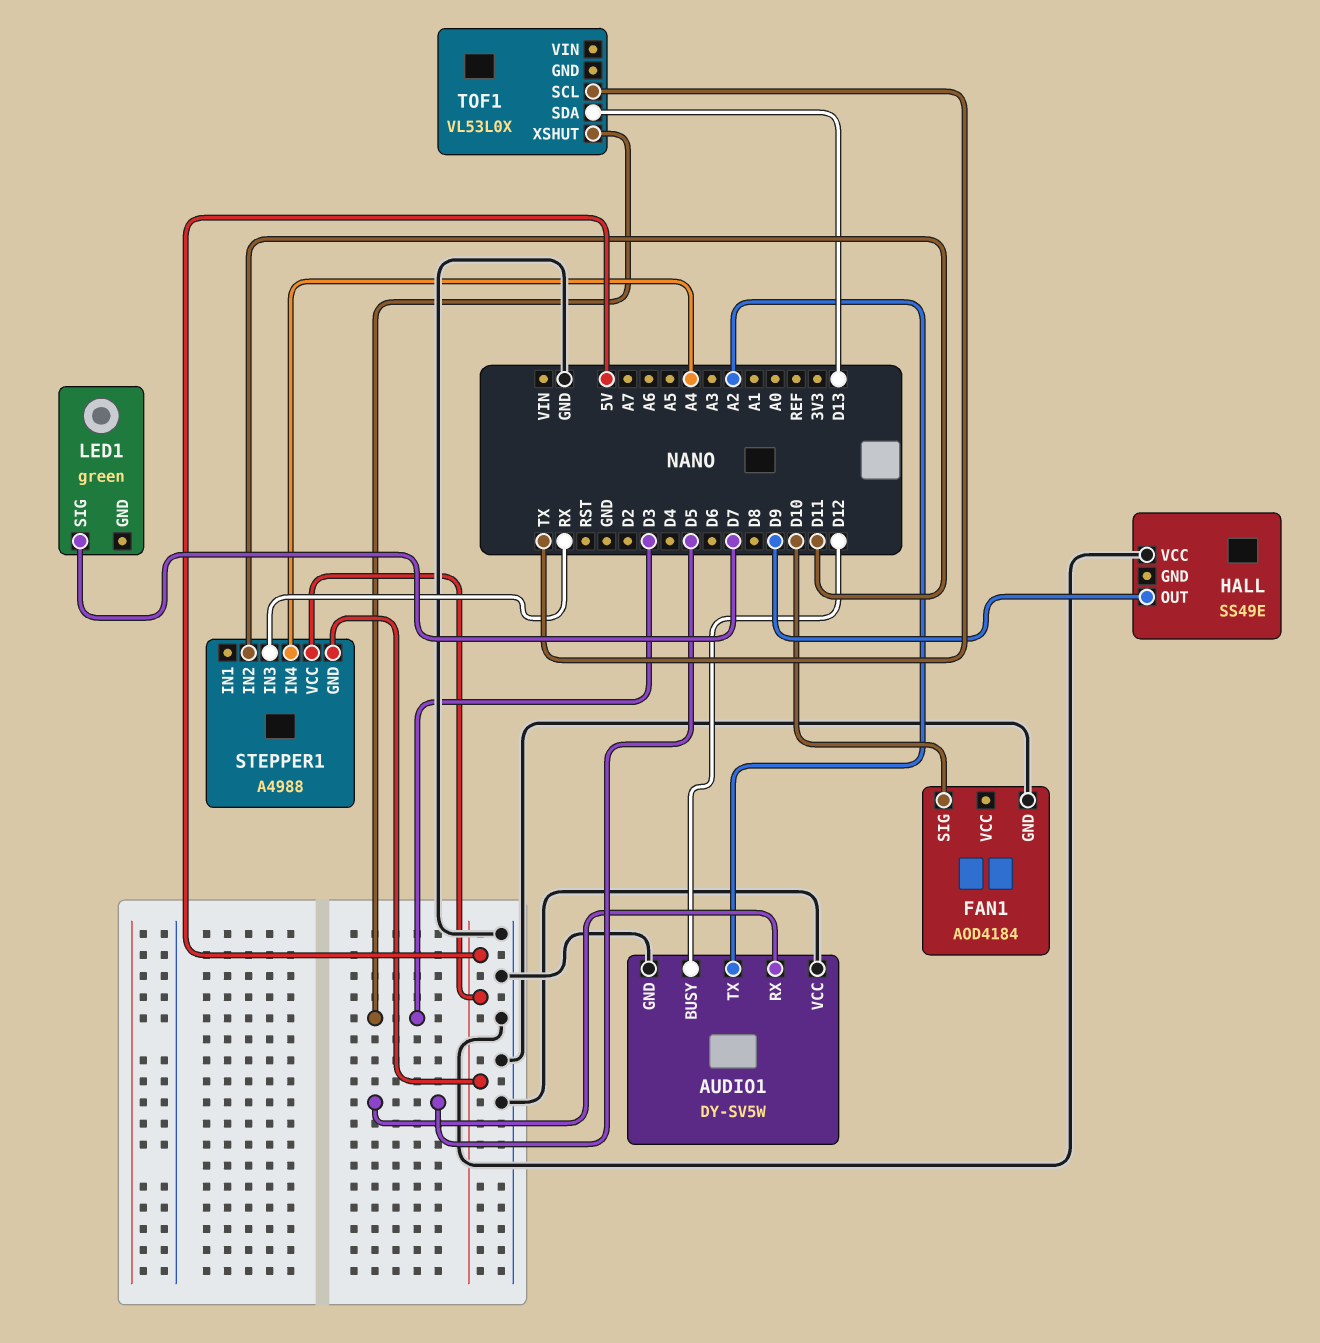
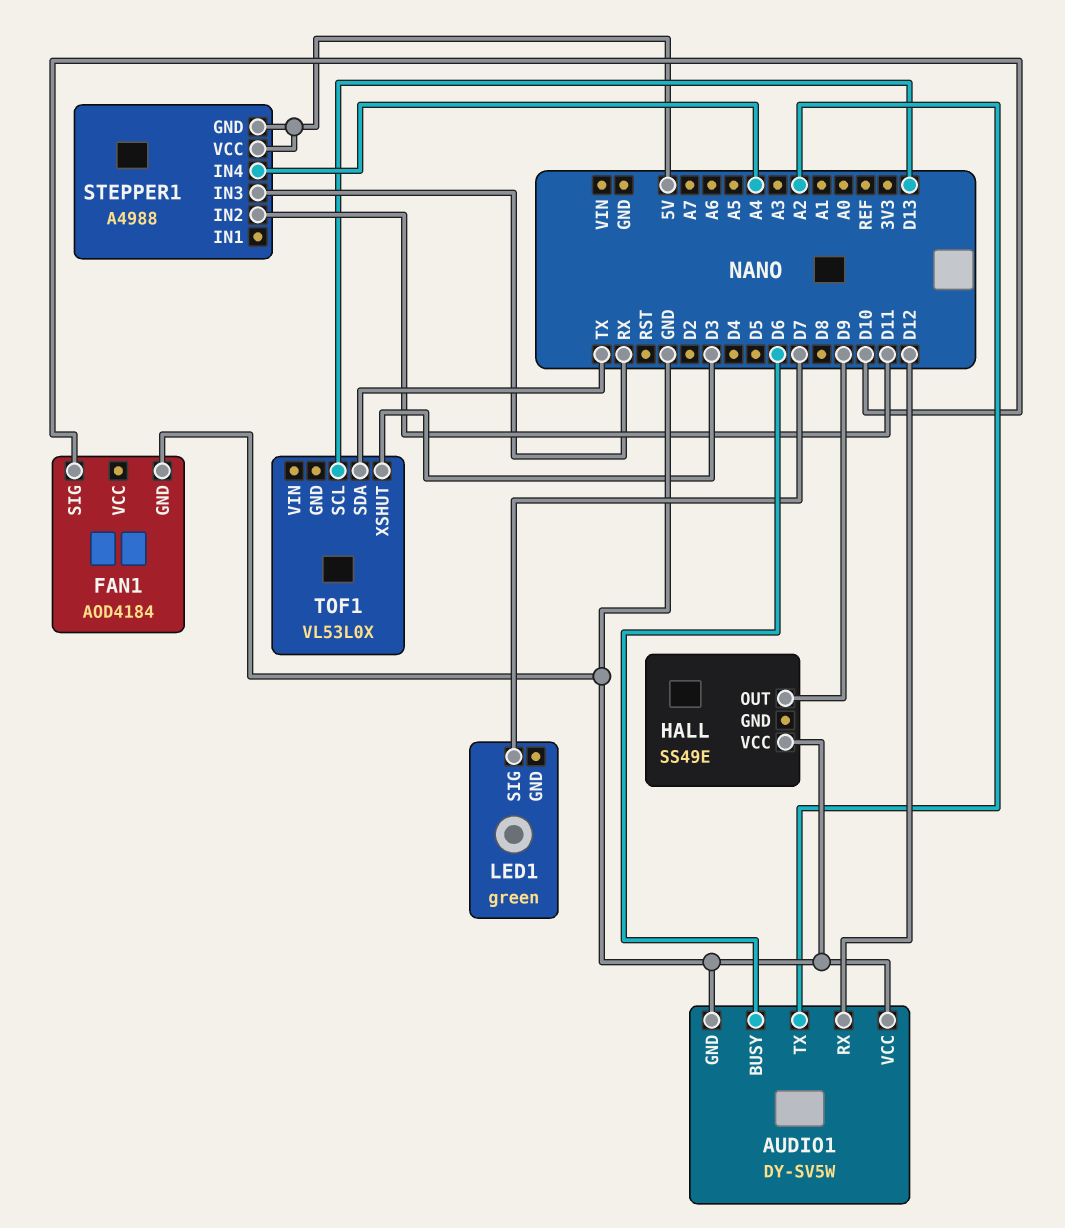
AUDIO1 pin BUSY: D12 -> D6
AUDIO1 pin RX: D5 -> D12
TOF1 pin SCL: TX -> D13
TOF1 pin SDA: D13 -> TX

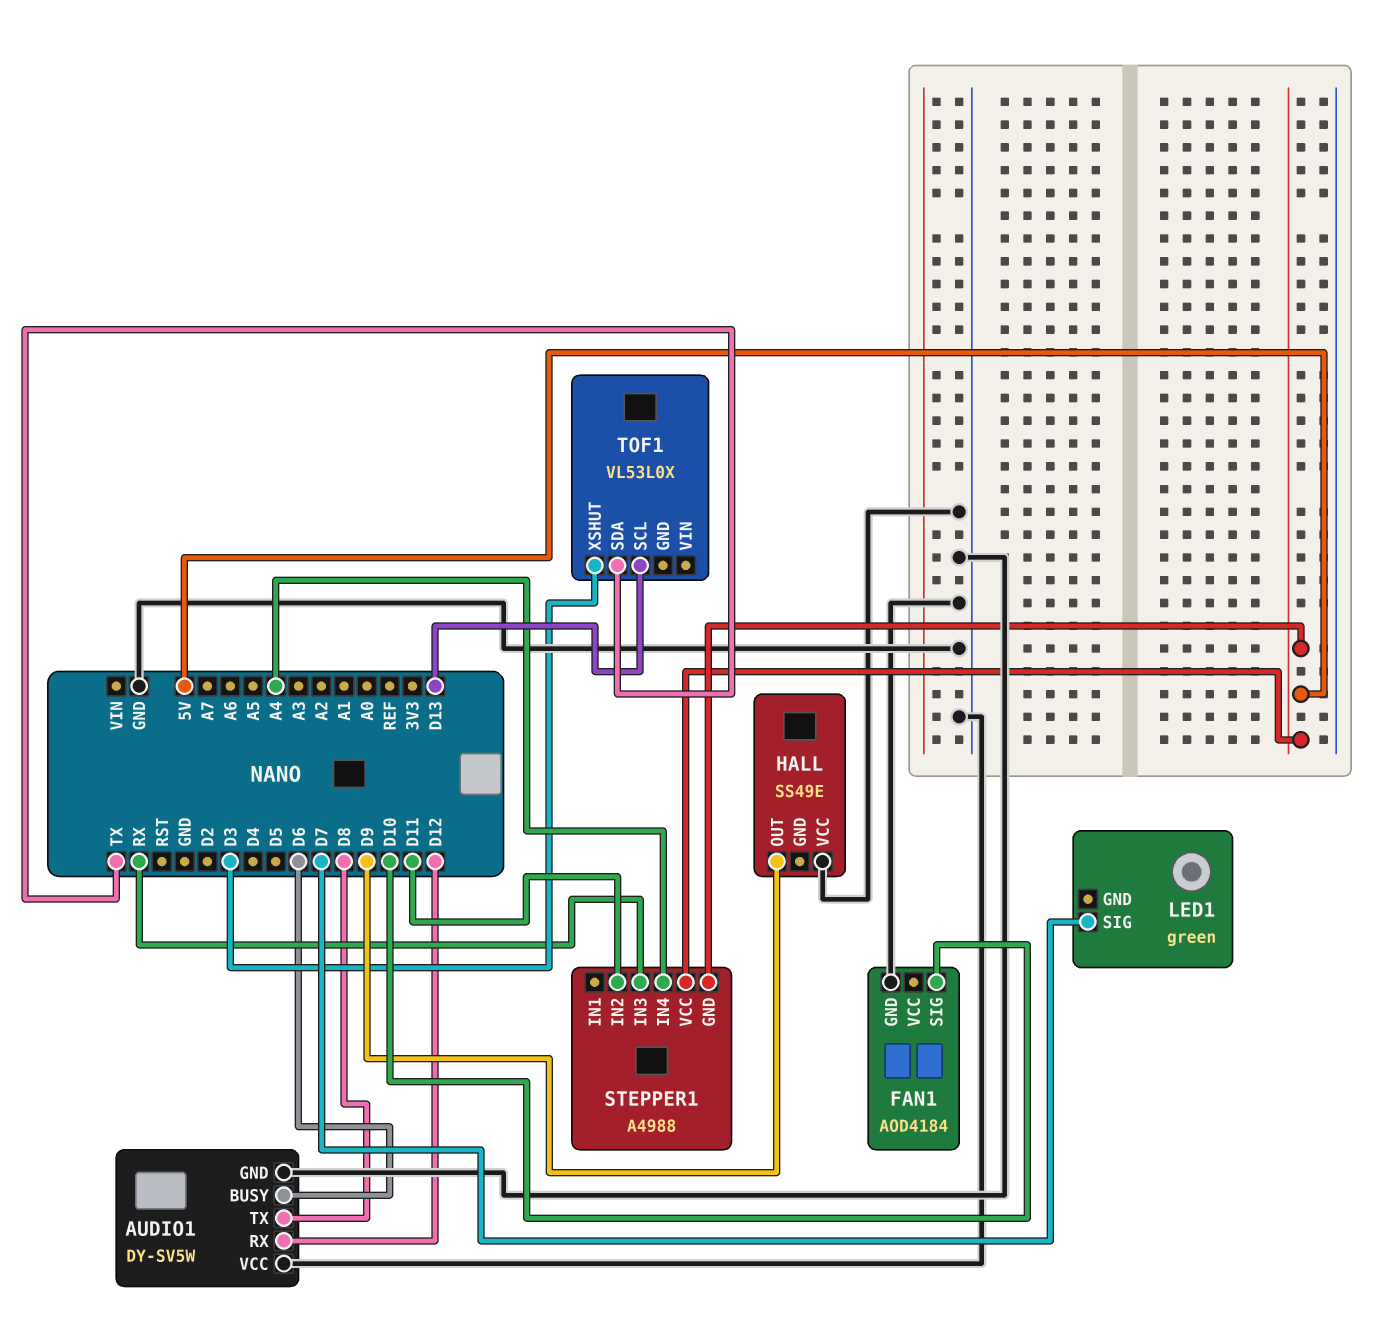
AUDIO1 pin TX: A2 -> D8

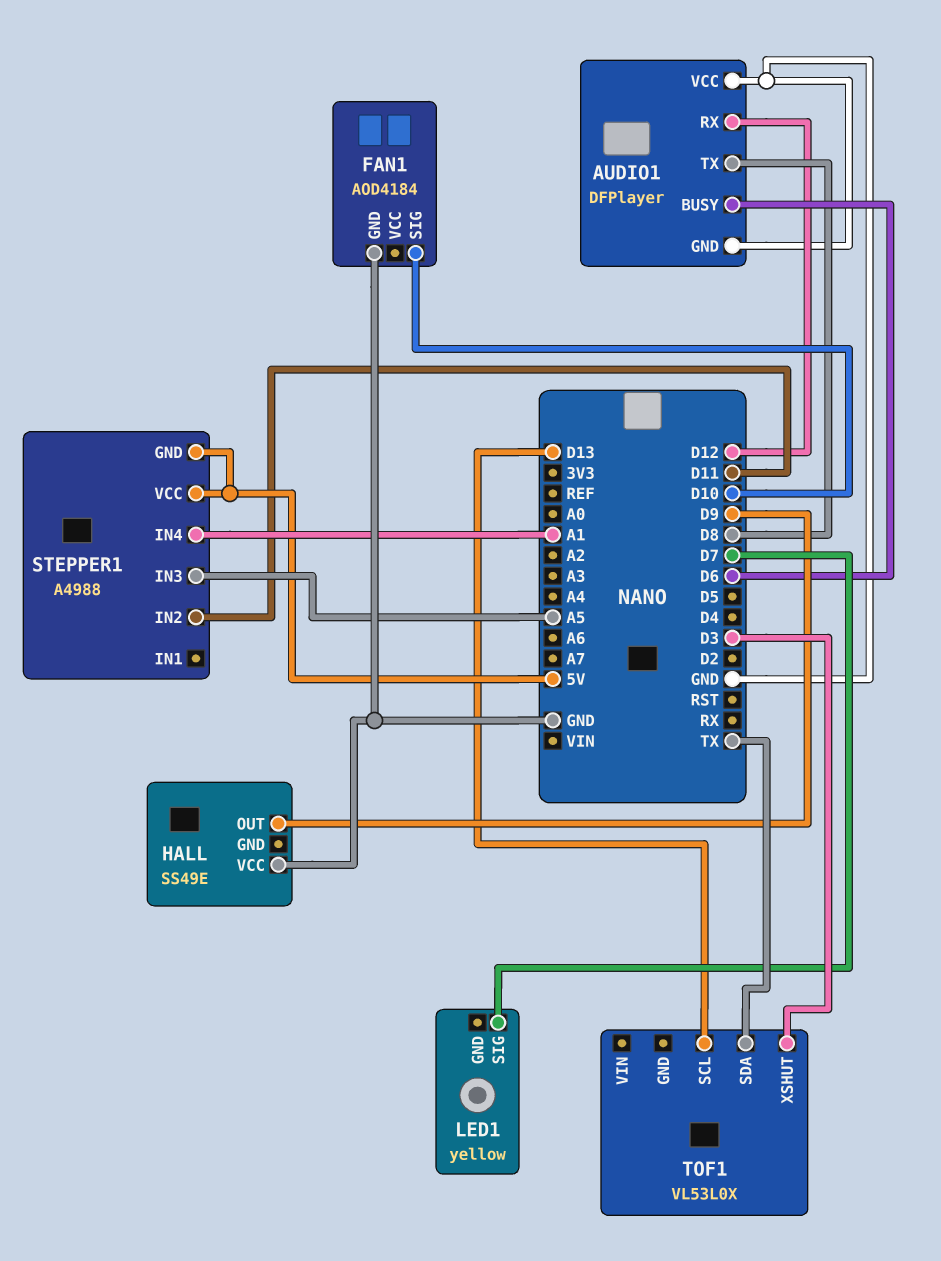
AUDIO1: DY-SV5W -> DFPlayer
LED1: green -> yellow
STEPPER1 pin IN3: RX -> A5
STEPPER1 pin IN4: A4 -> A1

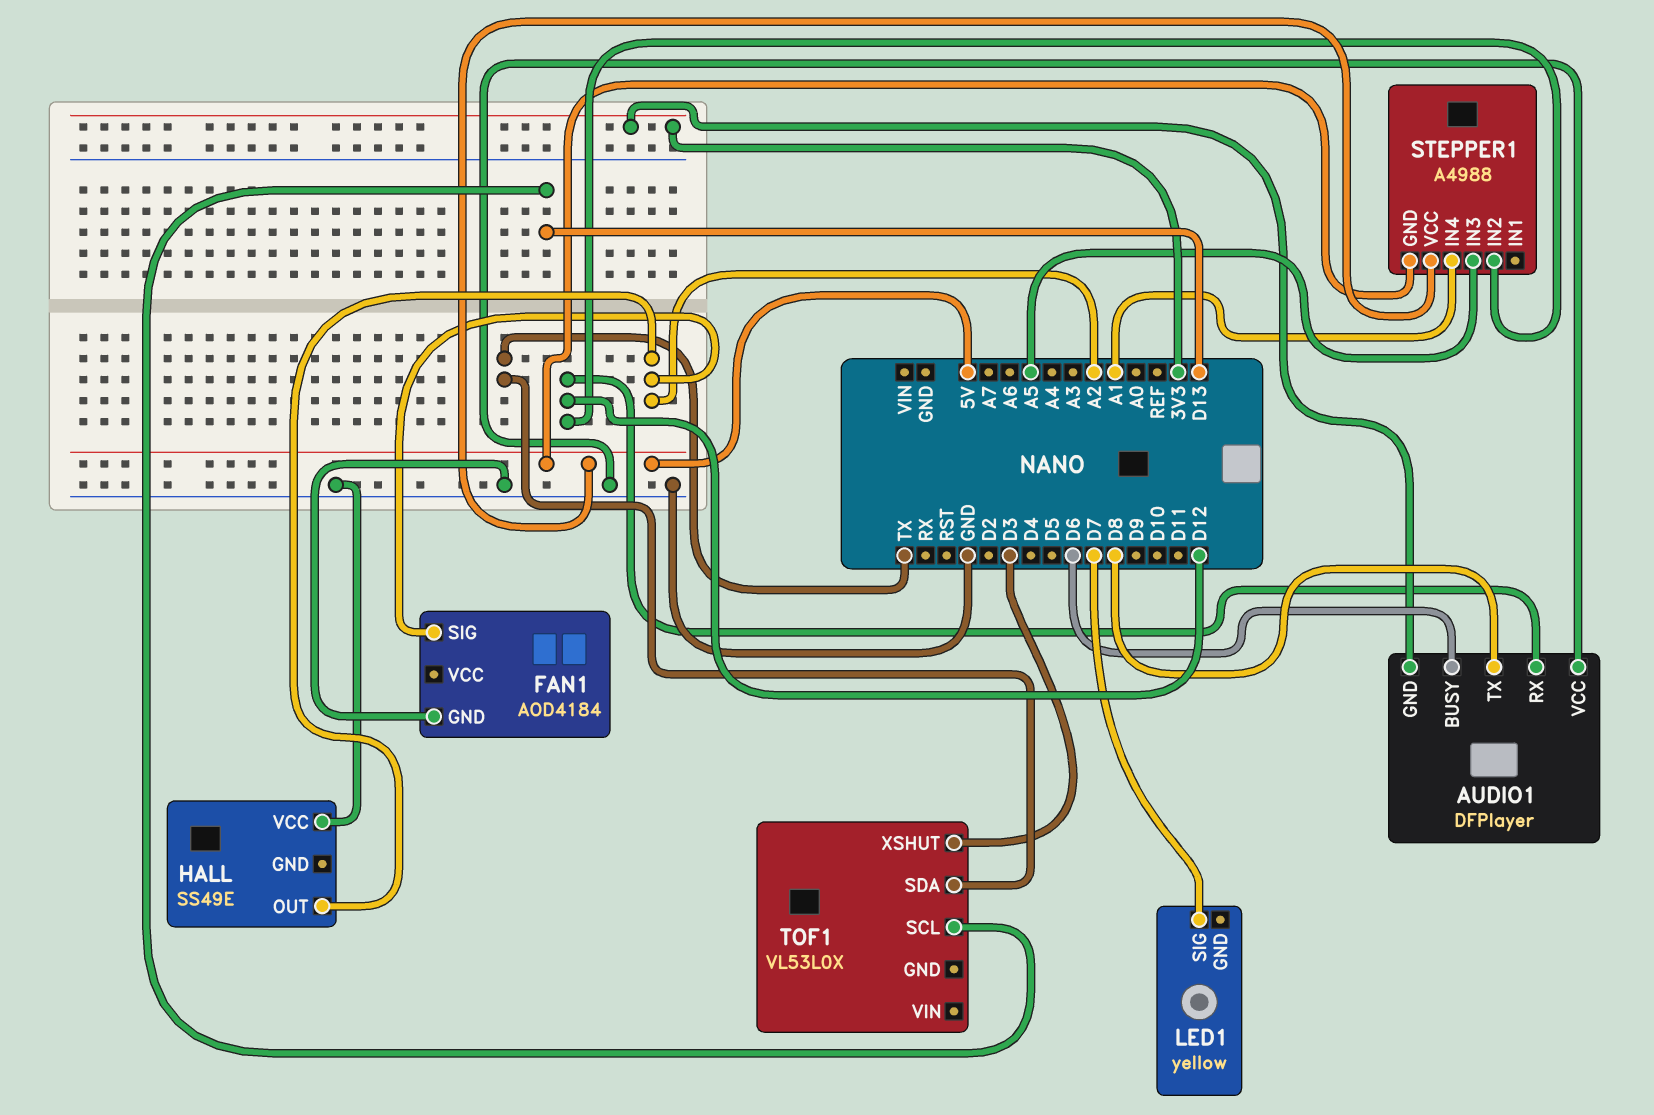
AUDIO1 pin GND: GND -> 3V3
FAN1 pin SIG: D10 -> A2
HALL pin OUT: D9 -> A2
STEPPER1 pin IN2: D11 -> D12

